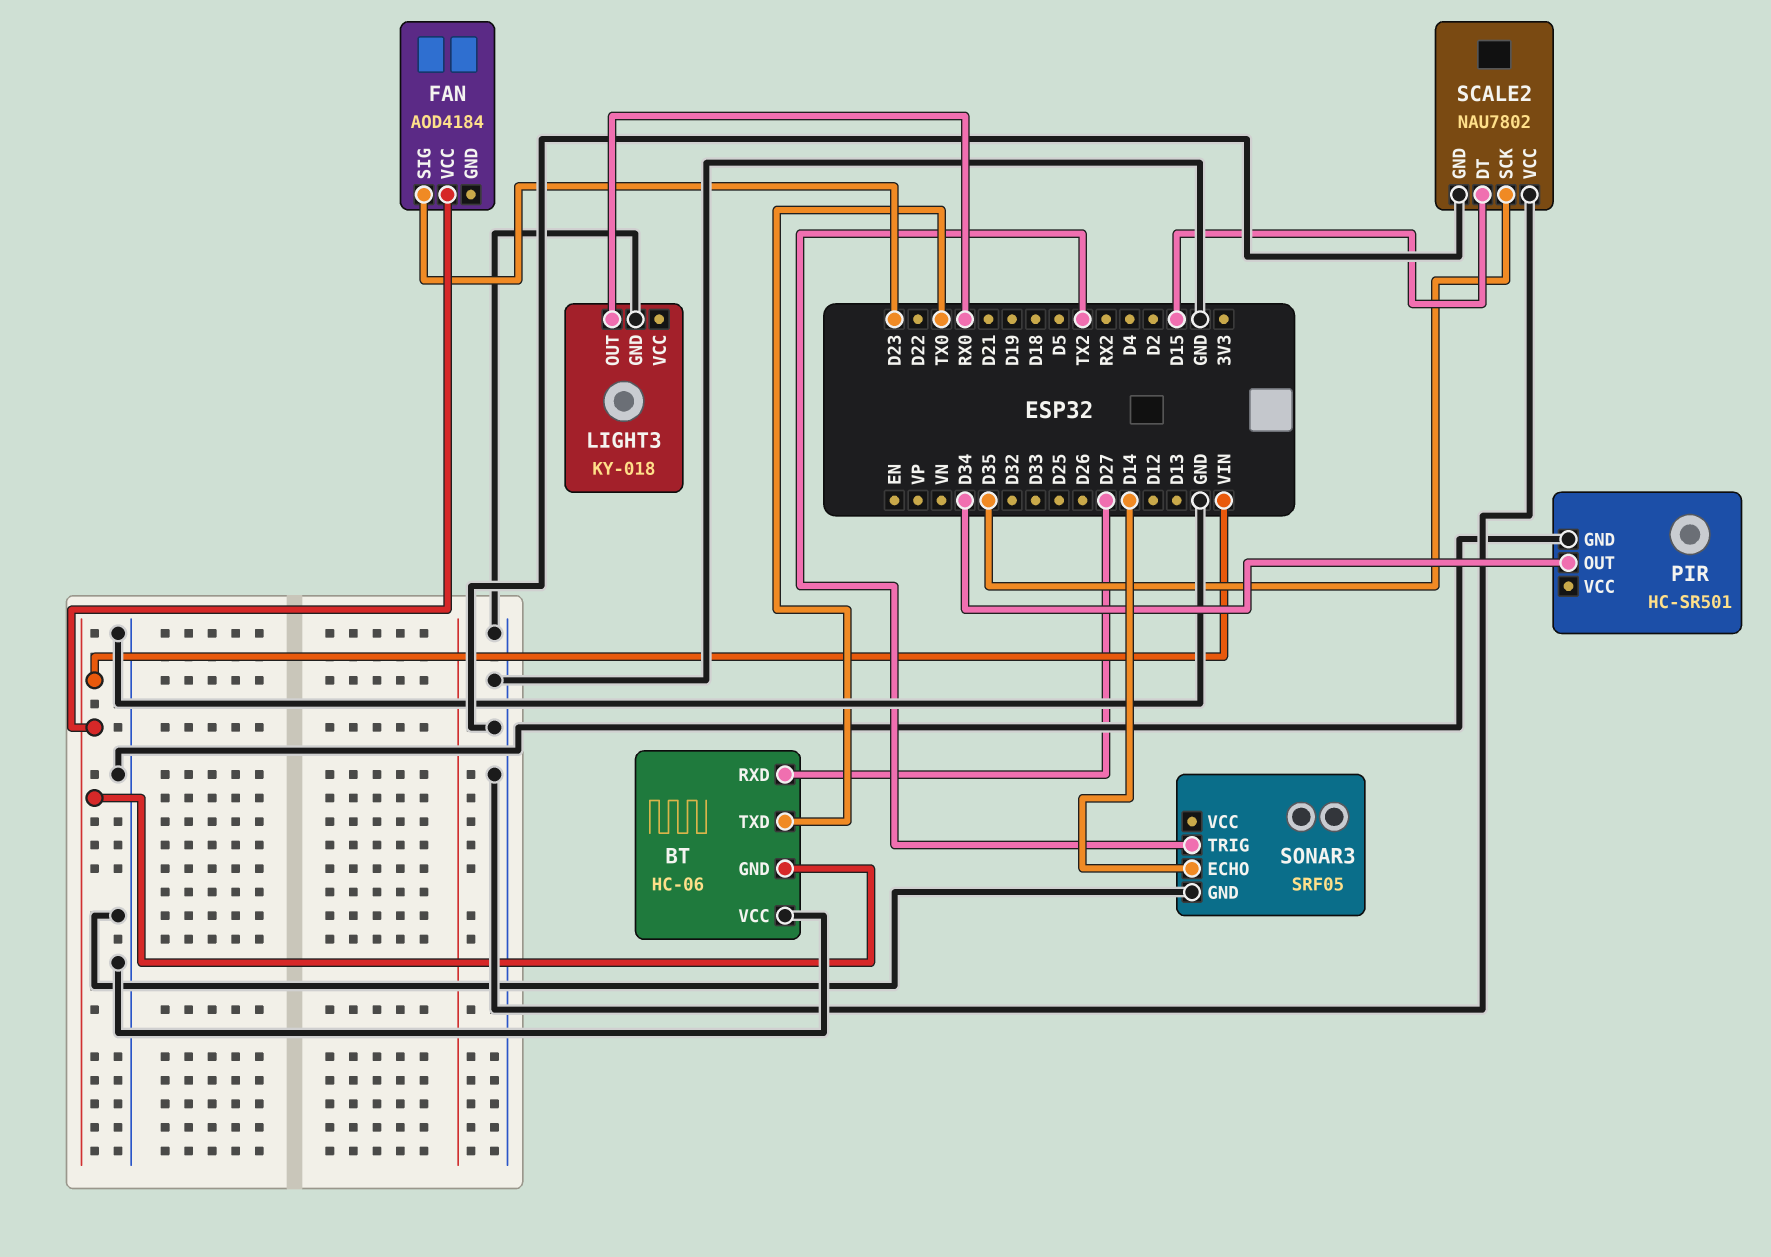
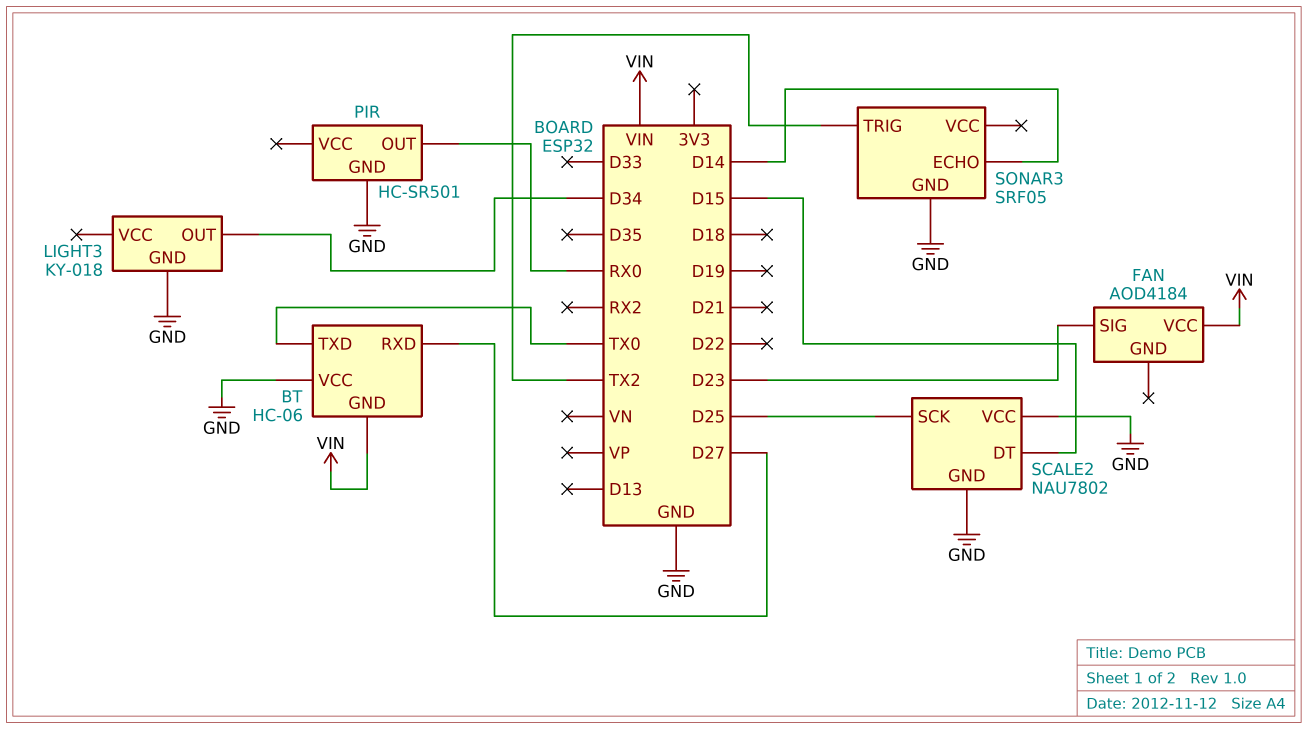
LIGHT3 pin OUT: RX0 -> D34
PIR pin OUT: D34 -> RX0
SCALE2 pin SCK: D35 -> D25

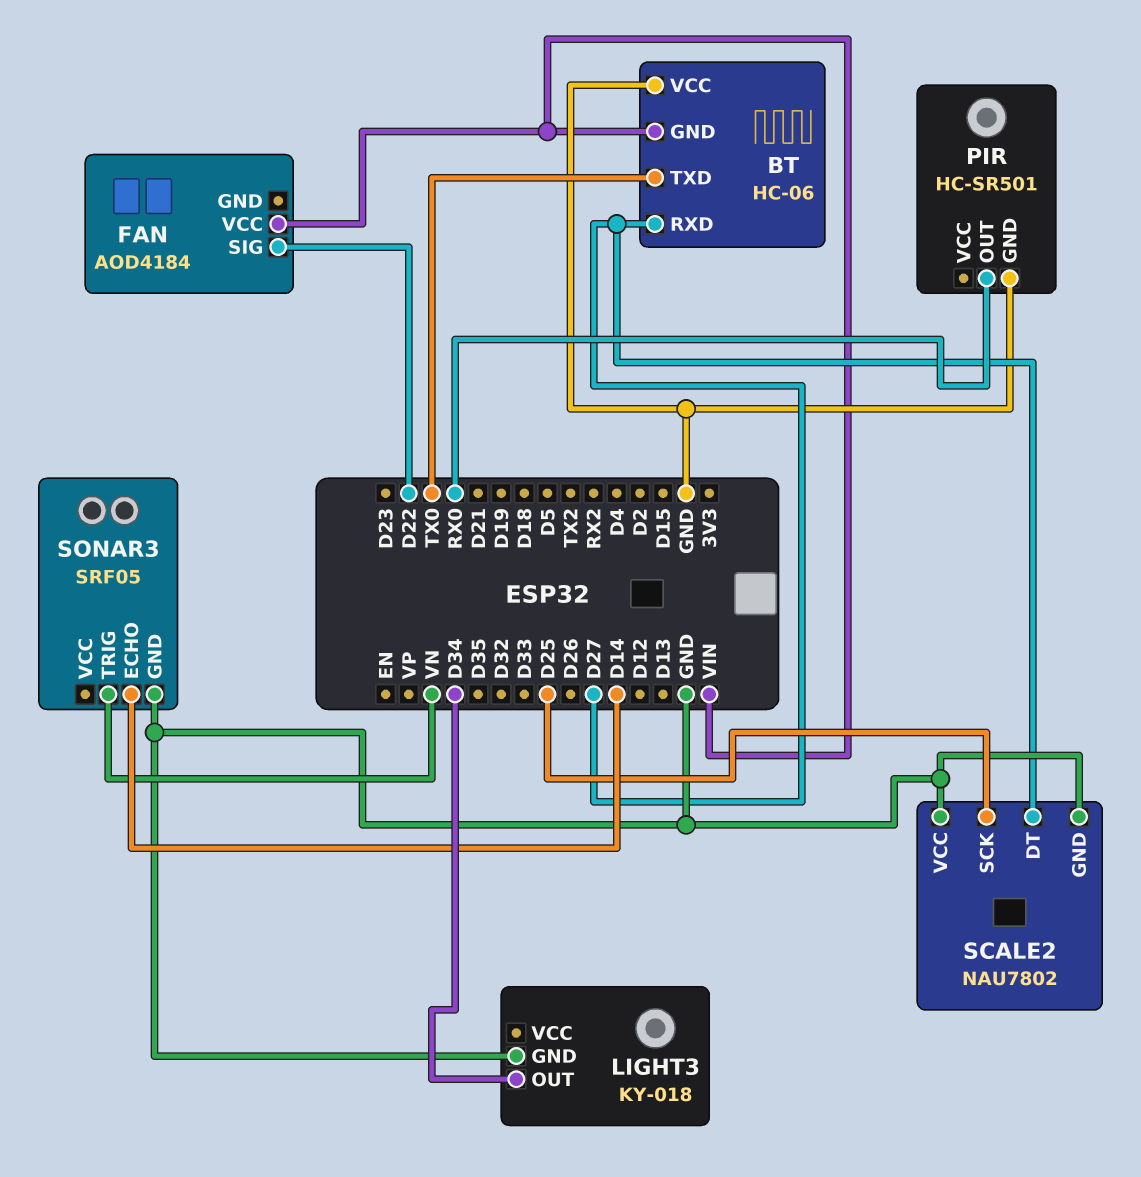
FAN pin SIG: D23 -> D22
SCALE2 pin DT: D15 -> D27
SONAR3 pin TRIG: TX2 -> VN

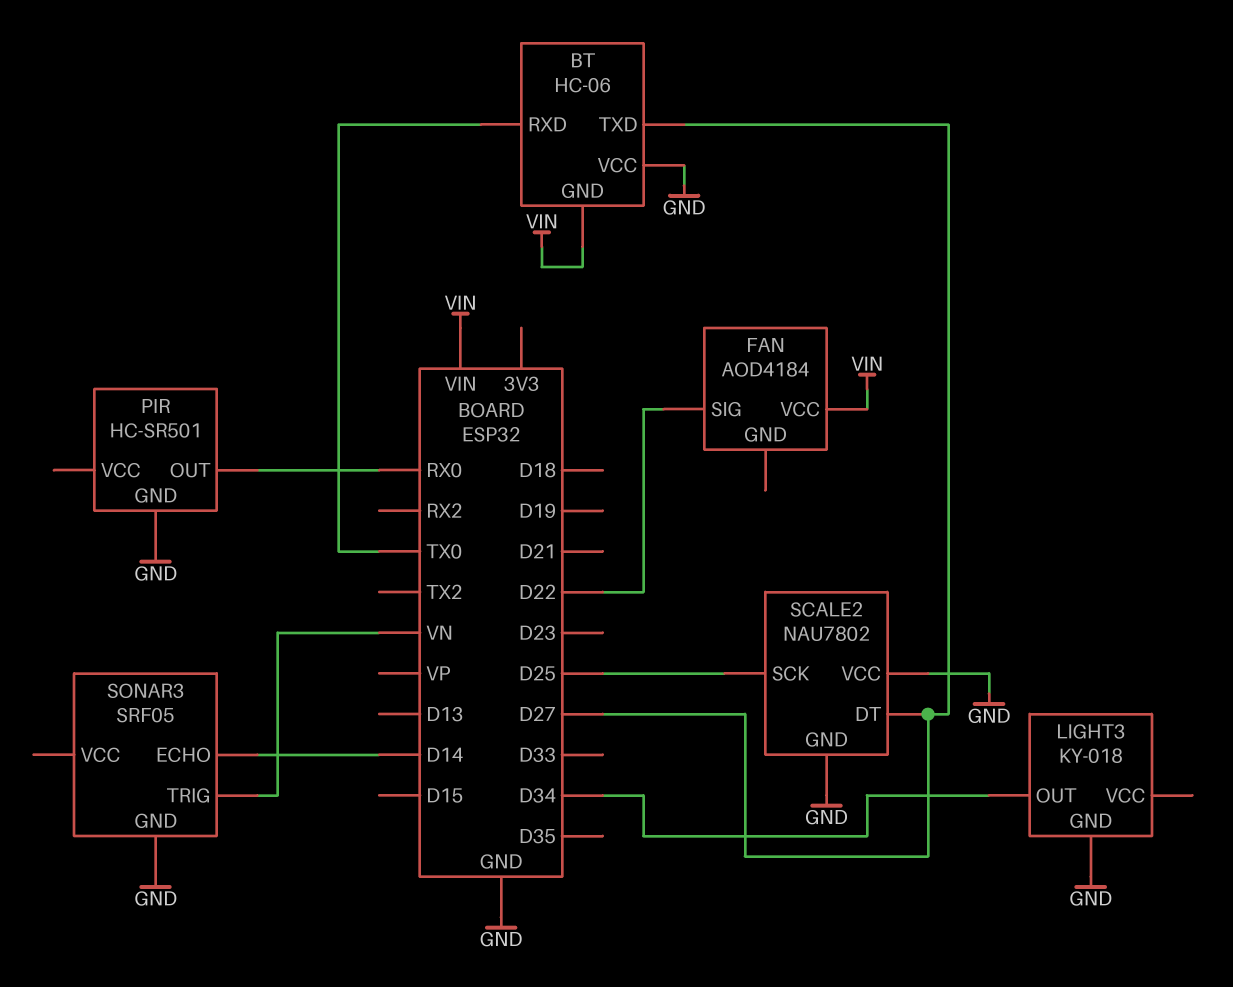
BT pin RXD: D27 -> TX0
BT pin TXD: TX0 -> D27

